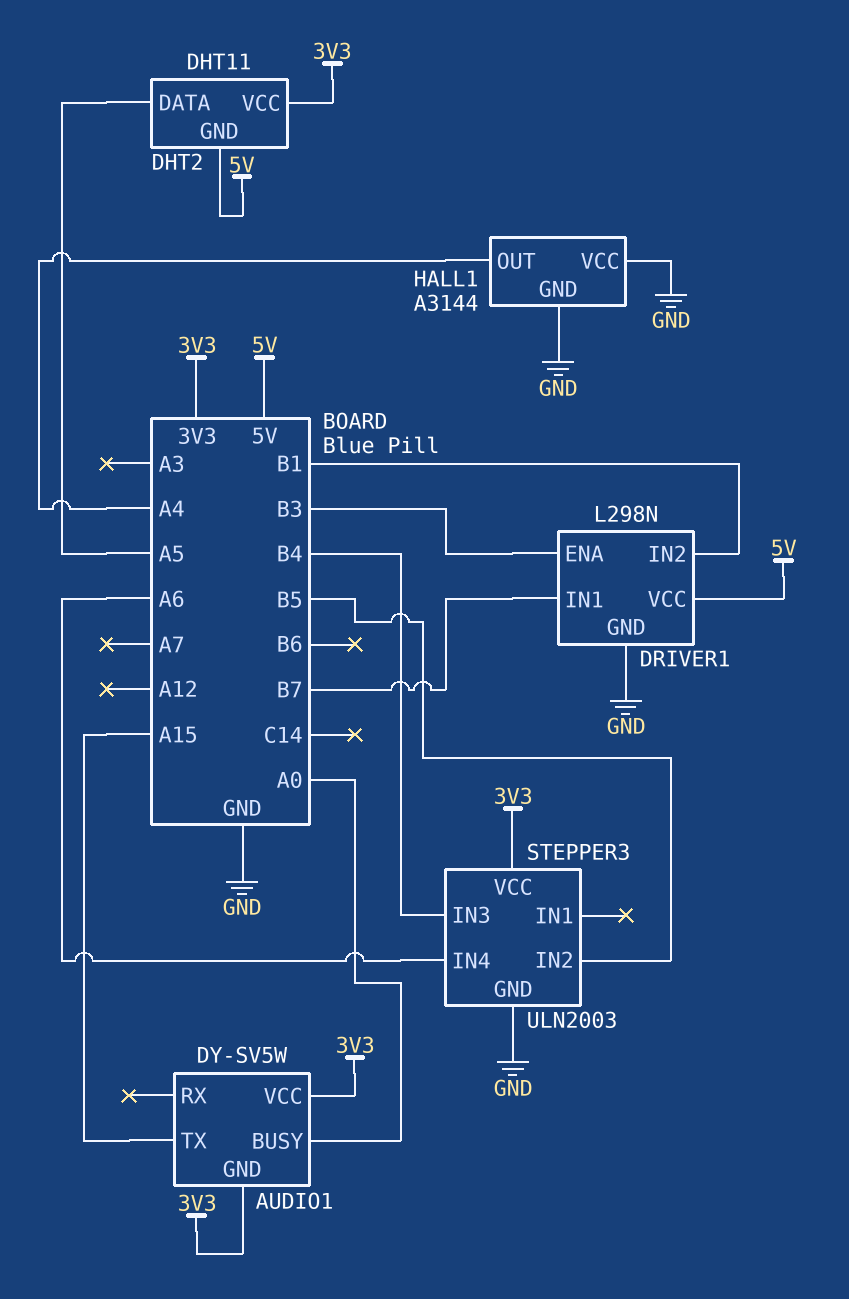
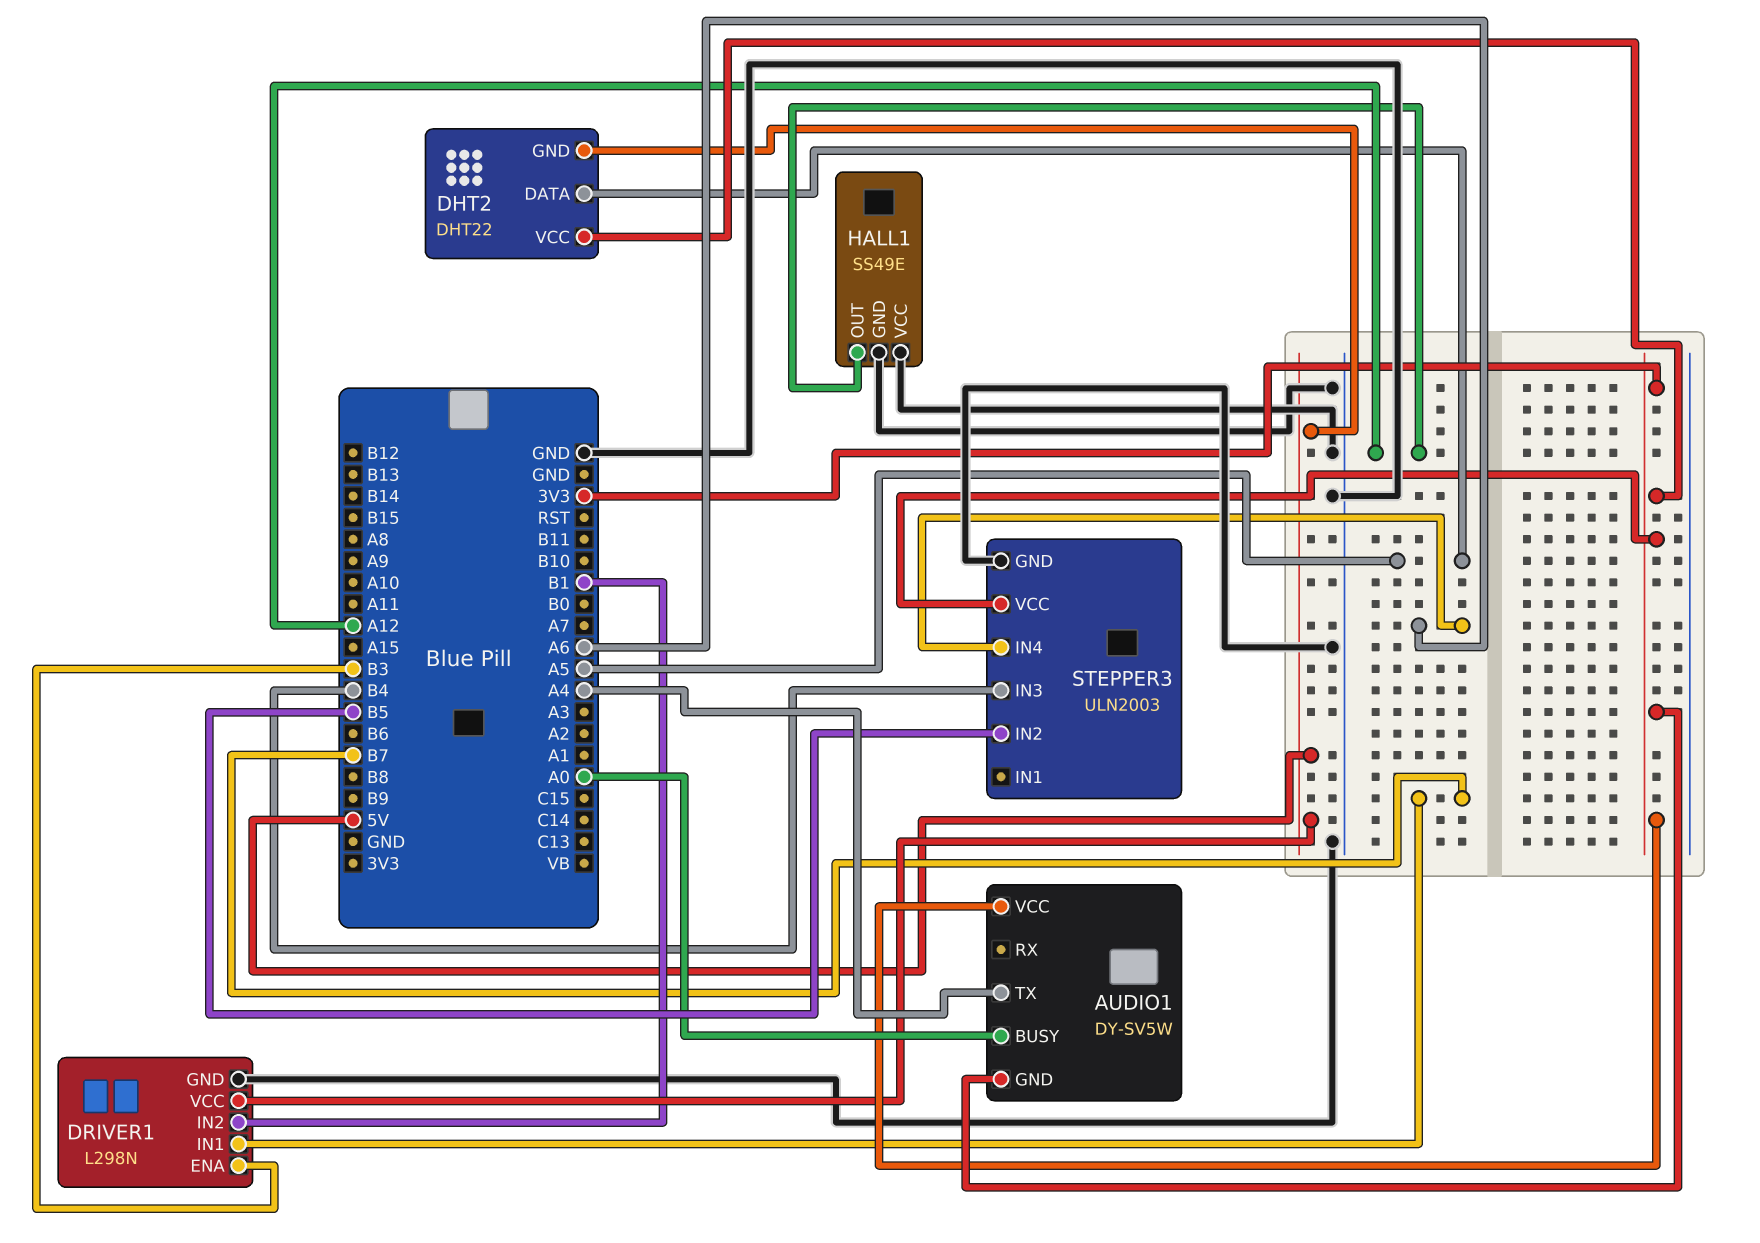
AUDIO1 pin TX: A15 -> A4
DHT2: DHT11 -> DHT22
HALL1: A3144 -> SS49E
HALL1 pin OUT: A4 -> A12

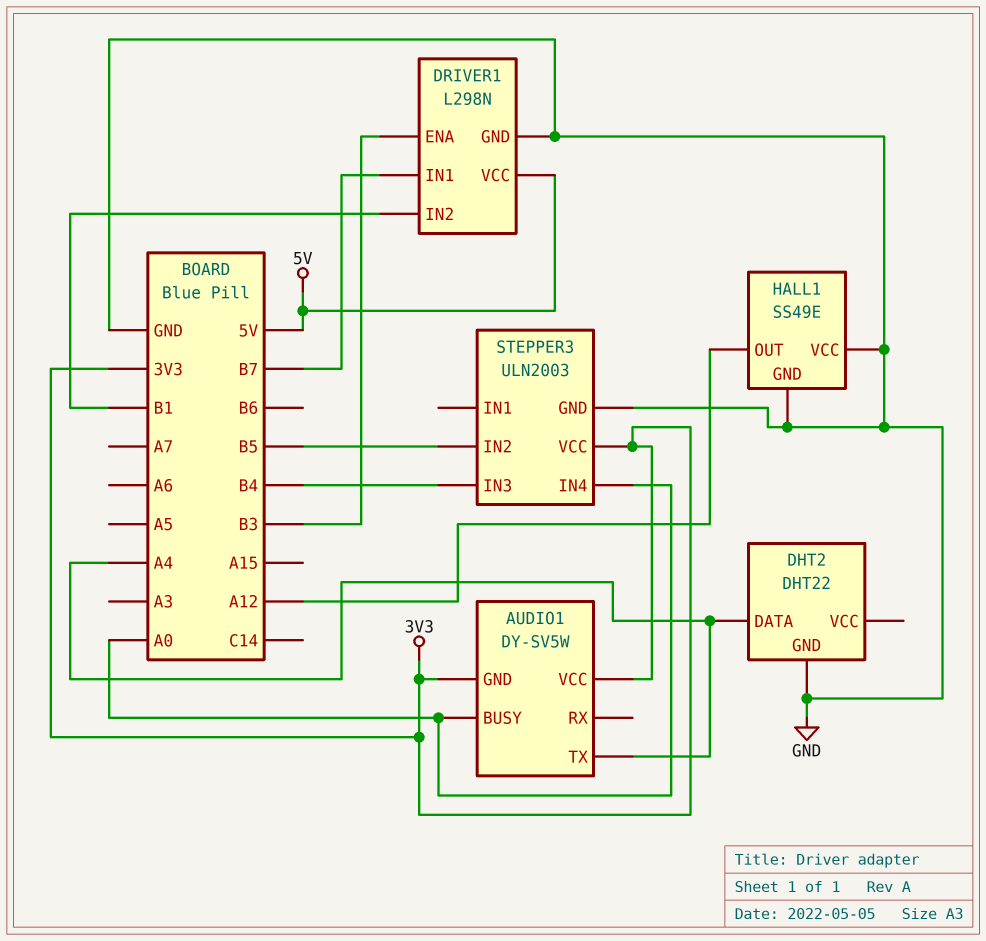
DHT2 pin DATA: A5 -> A4
DHT2 pin GND: 5V -> GND
DHT2 pin VCC: 3V3 -> none
STEPPER3 pin IN4: A6 -> A0

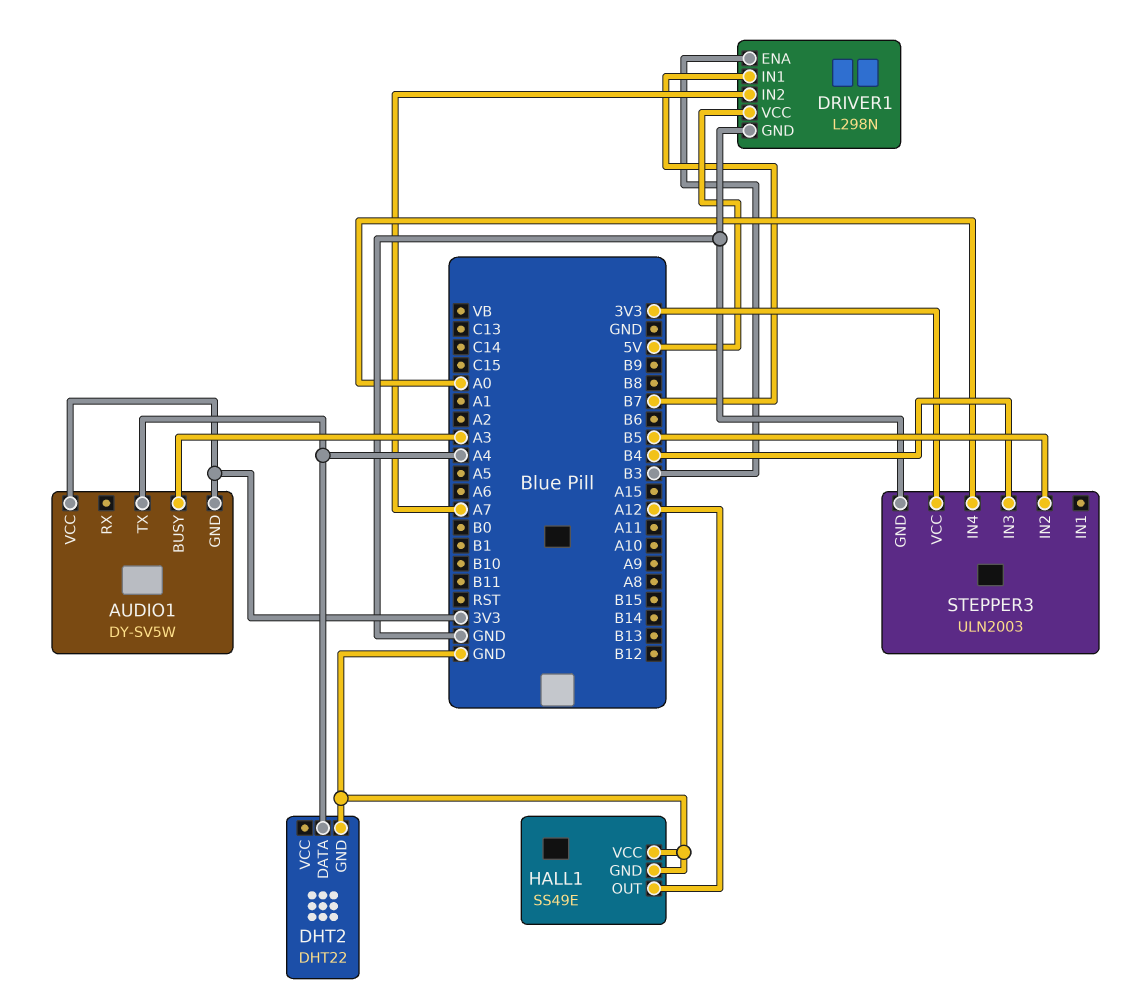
AUDIO1 pin BUSY: A0 -> A3
DRIVER1 pin IN2: B1 -> A7

